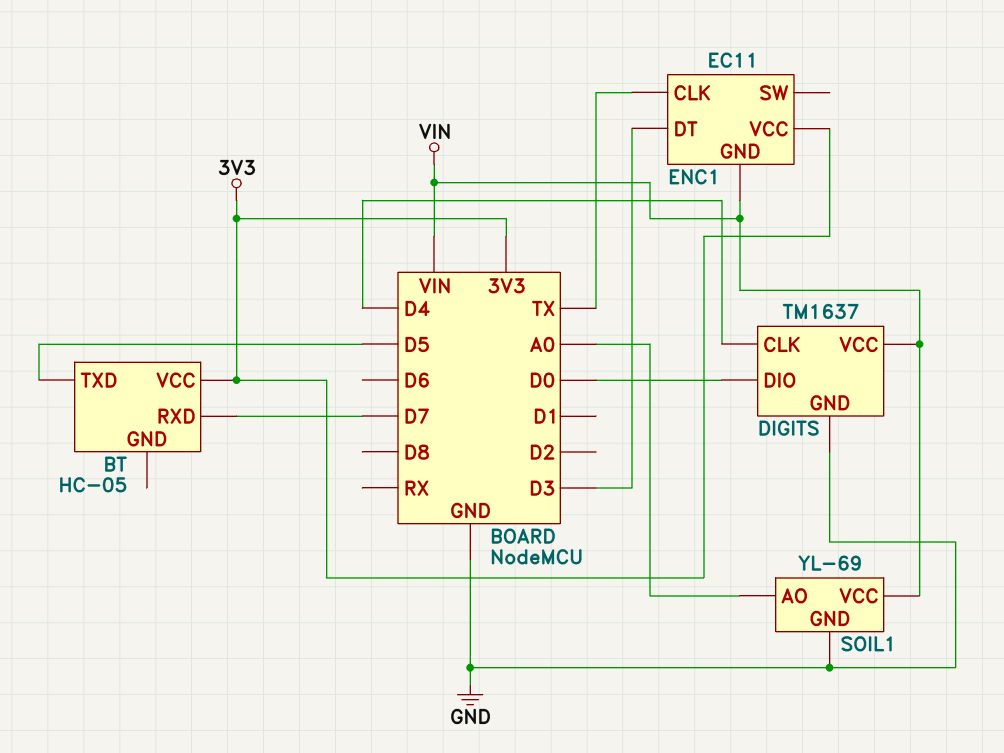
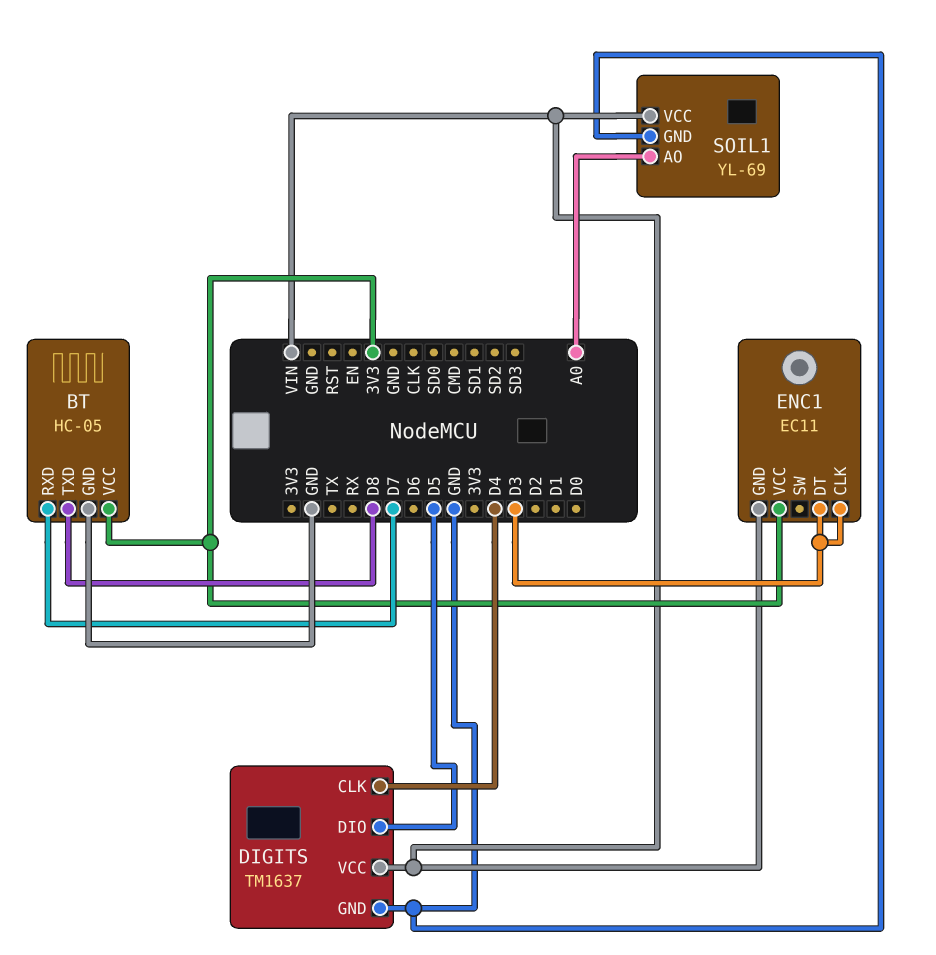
BT pin GND: none -> GND
BT pin TXD: D5 -> D8
DIGITS pin DIO: D0 -> D5
ENC1 pin CLK: TX -> D3

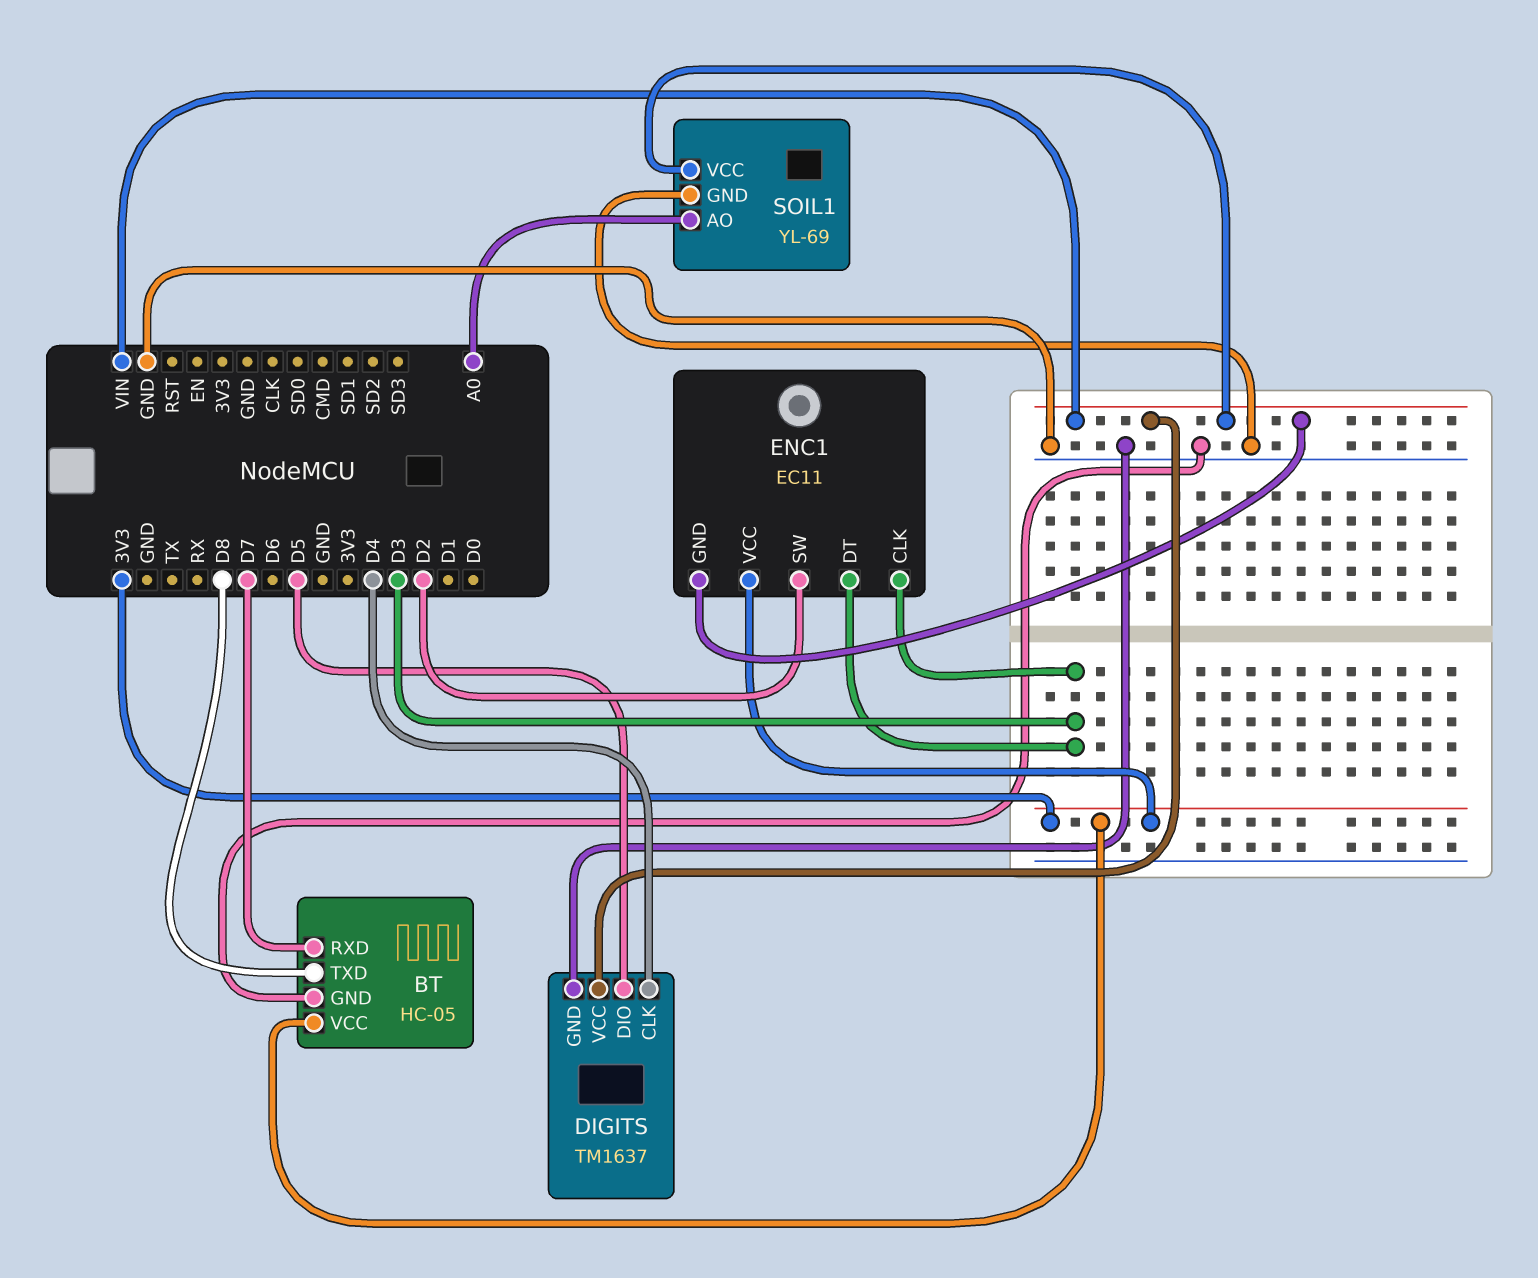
ENC1 pin SW: none -> D2

